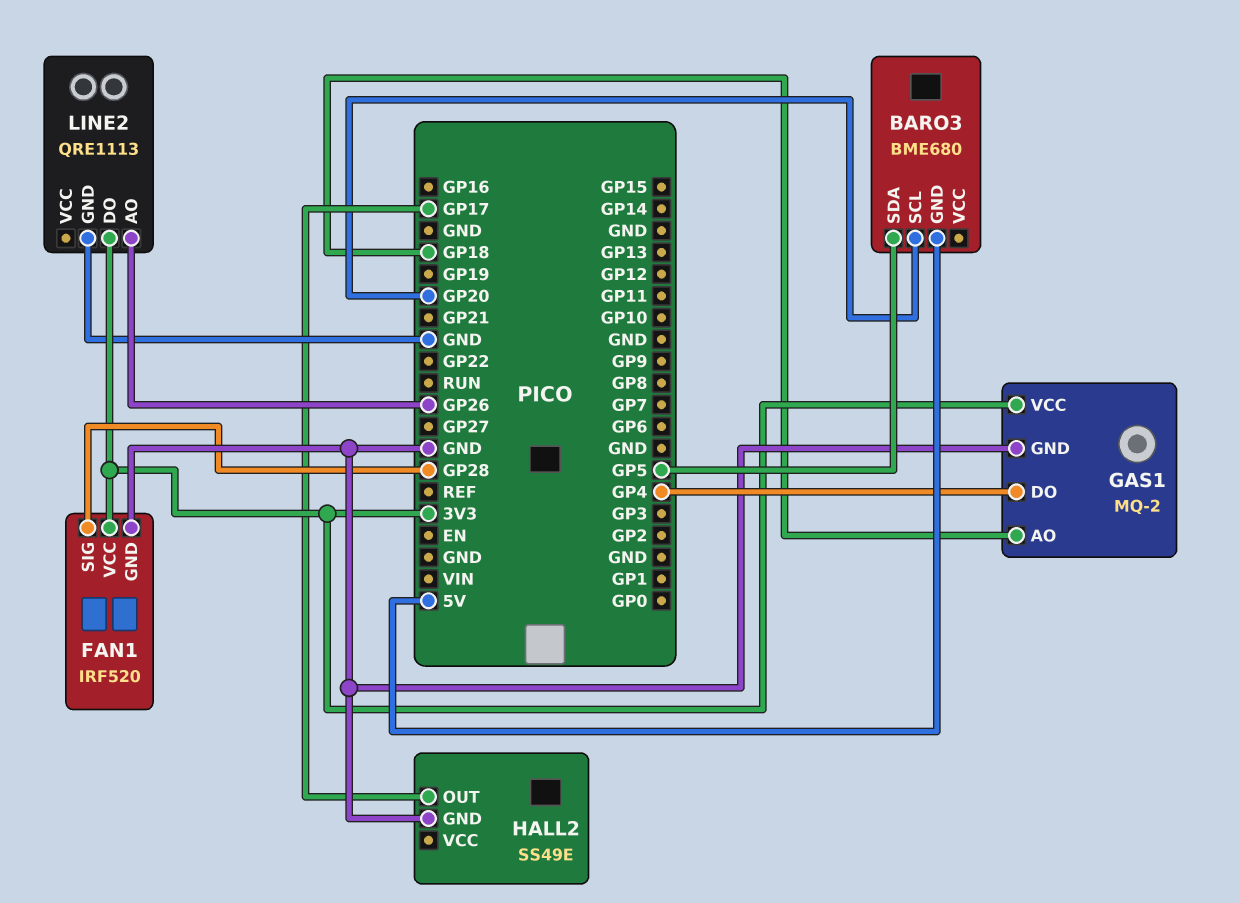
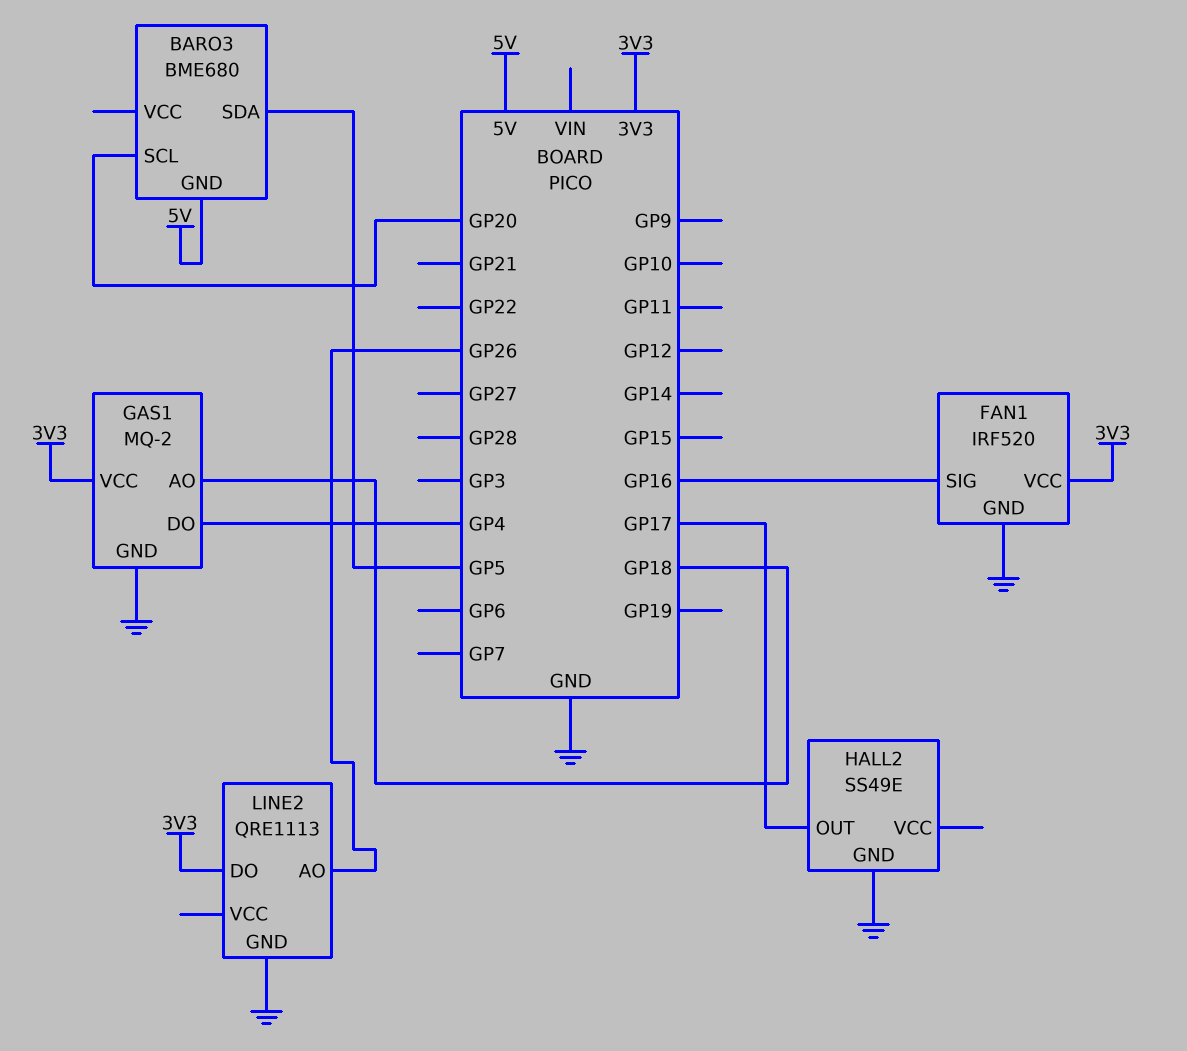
FAN1 pin SIG: GP28 -> GP16

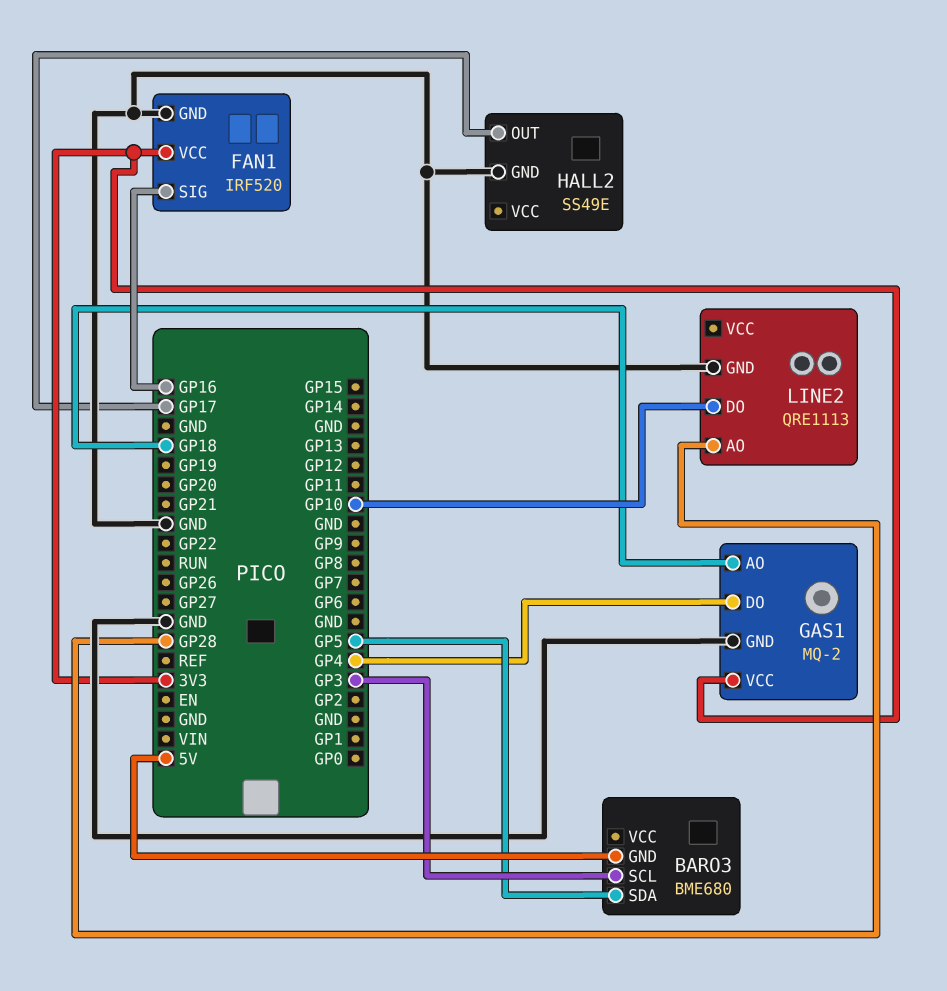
BARO3 pin SCL: GP20 -> GP3
LINE2 pin AO: GP26 -> GP28
LINE2 pin DO: 3V3 -> GP10

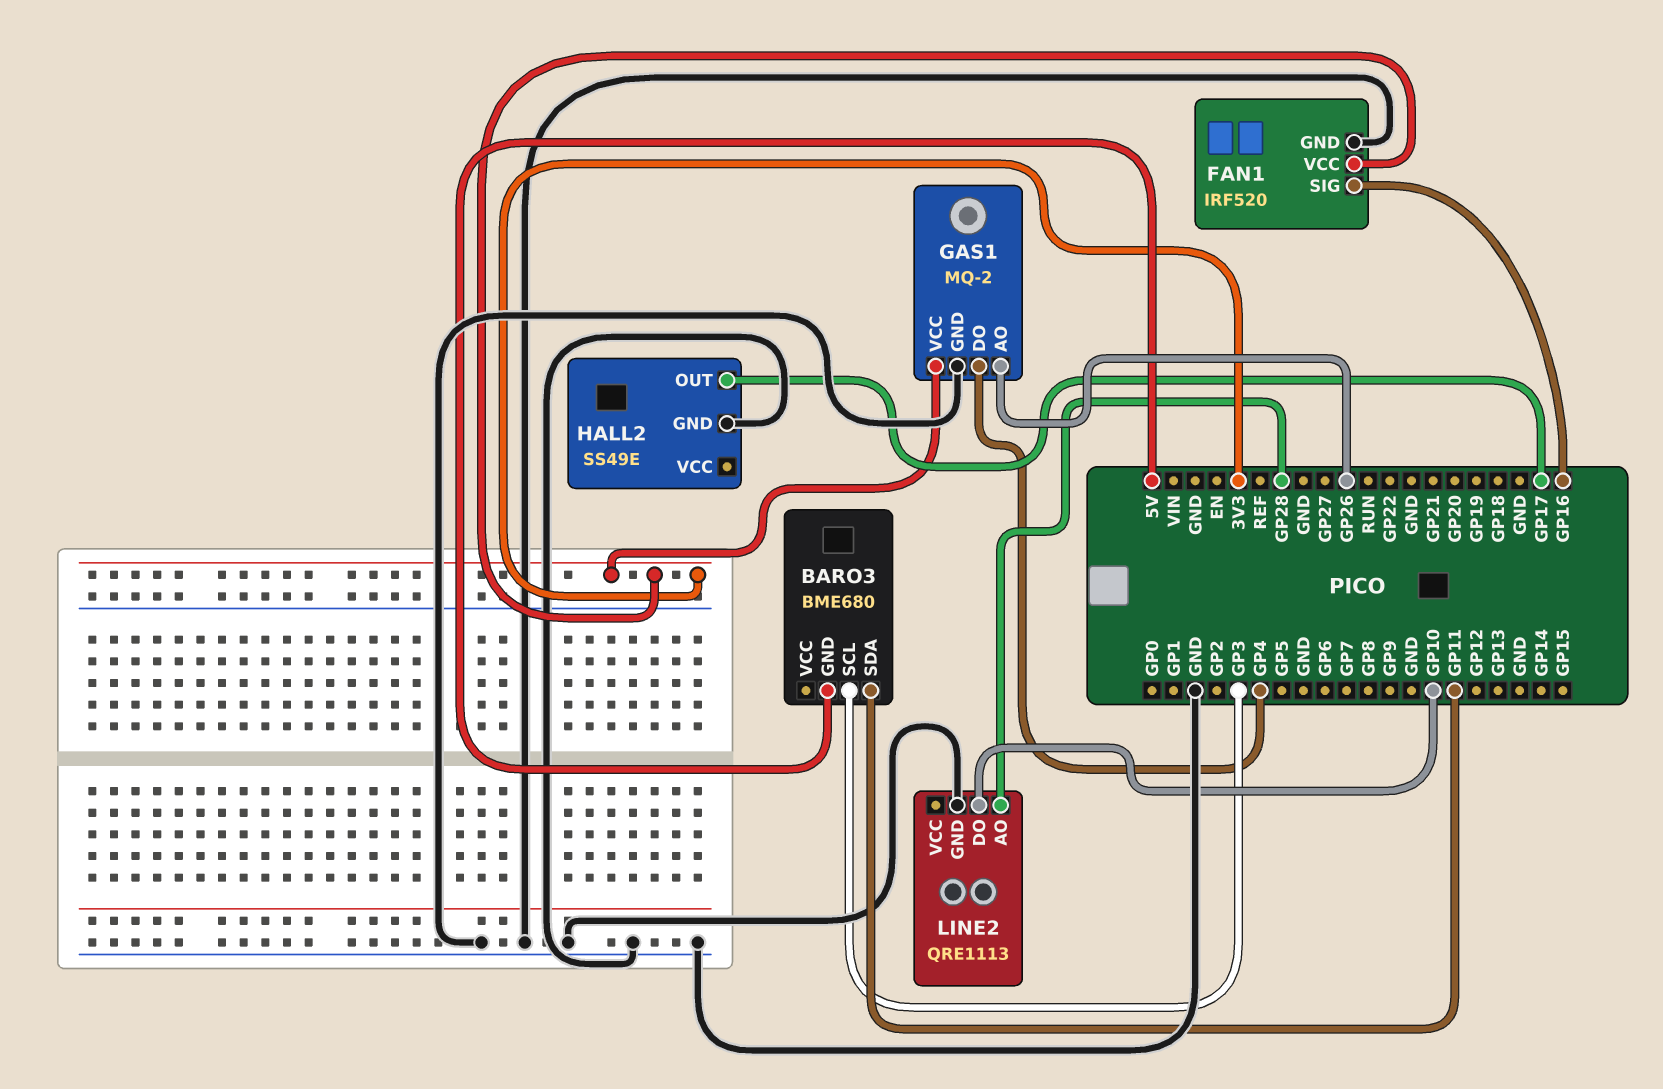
BARO3 pin SDA: GP5 -> GP11
GAS1 pin AO: GP18 -> GP26

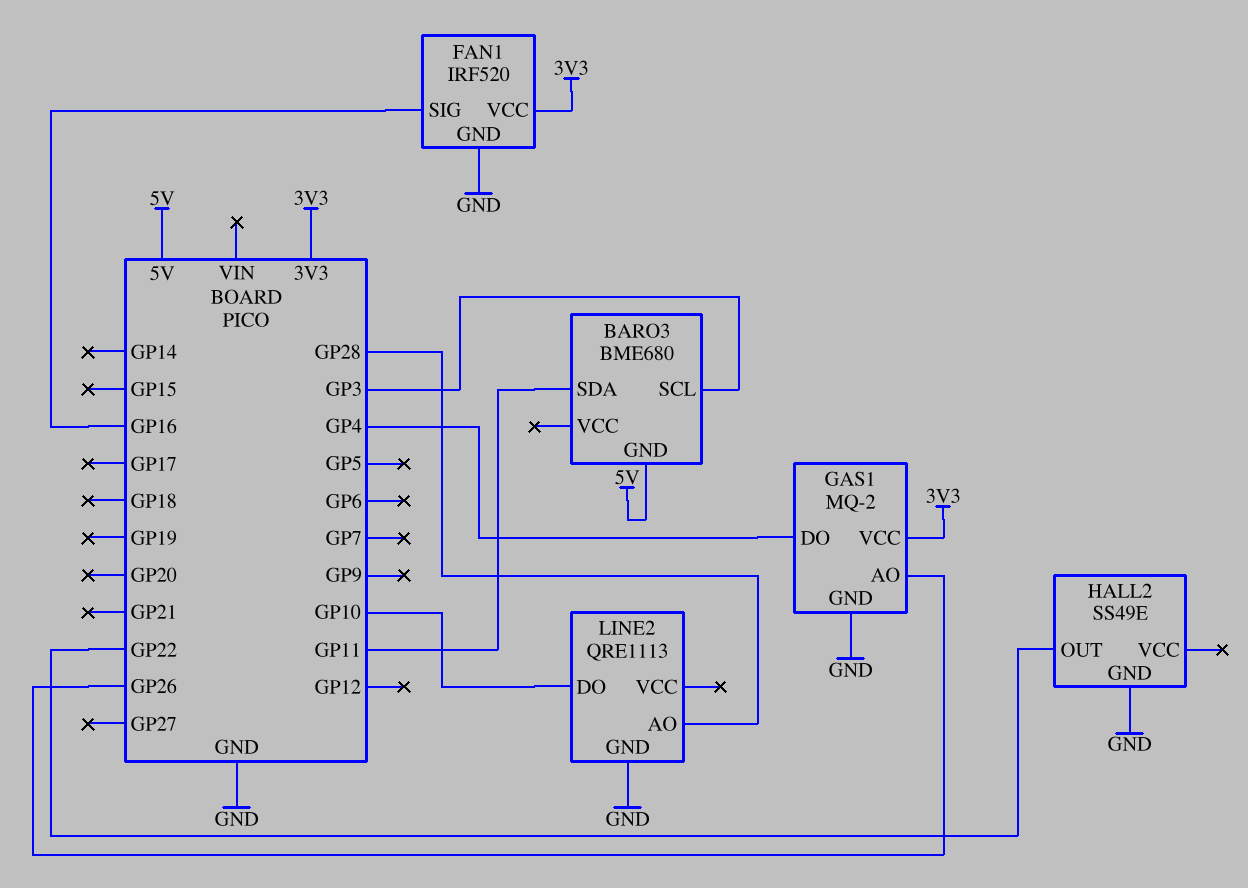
HALL2 pin OUT: GP17 -> GP22

